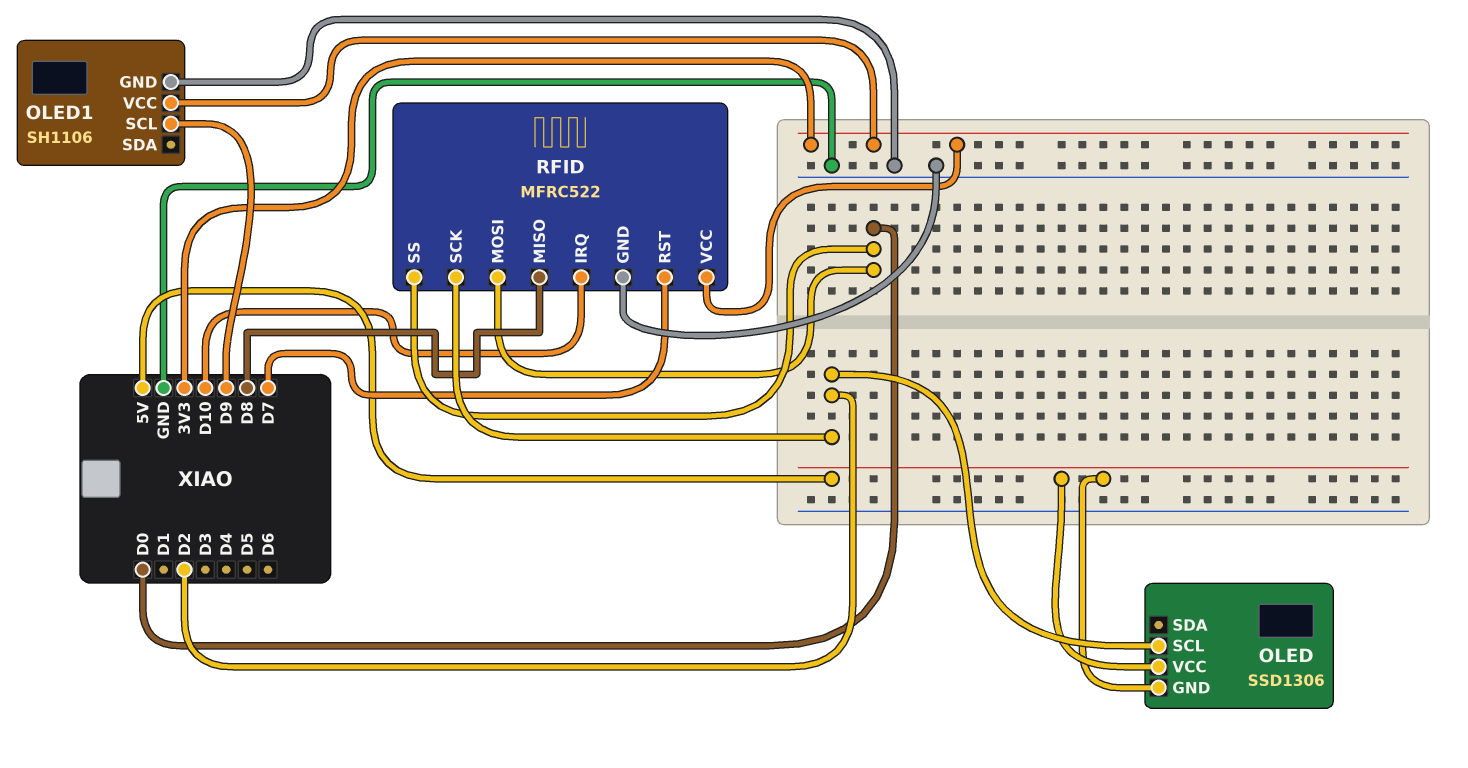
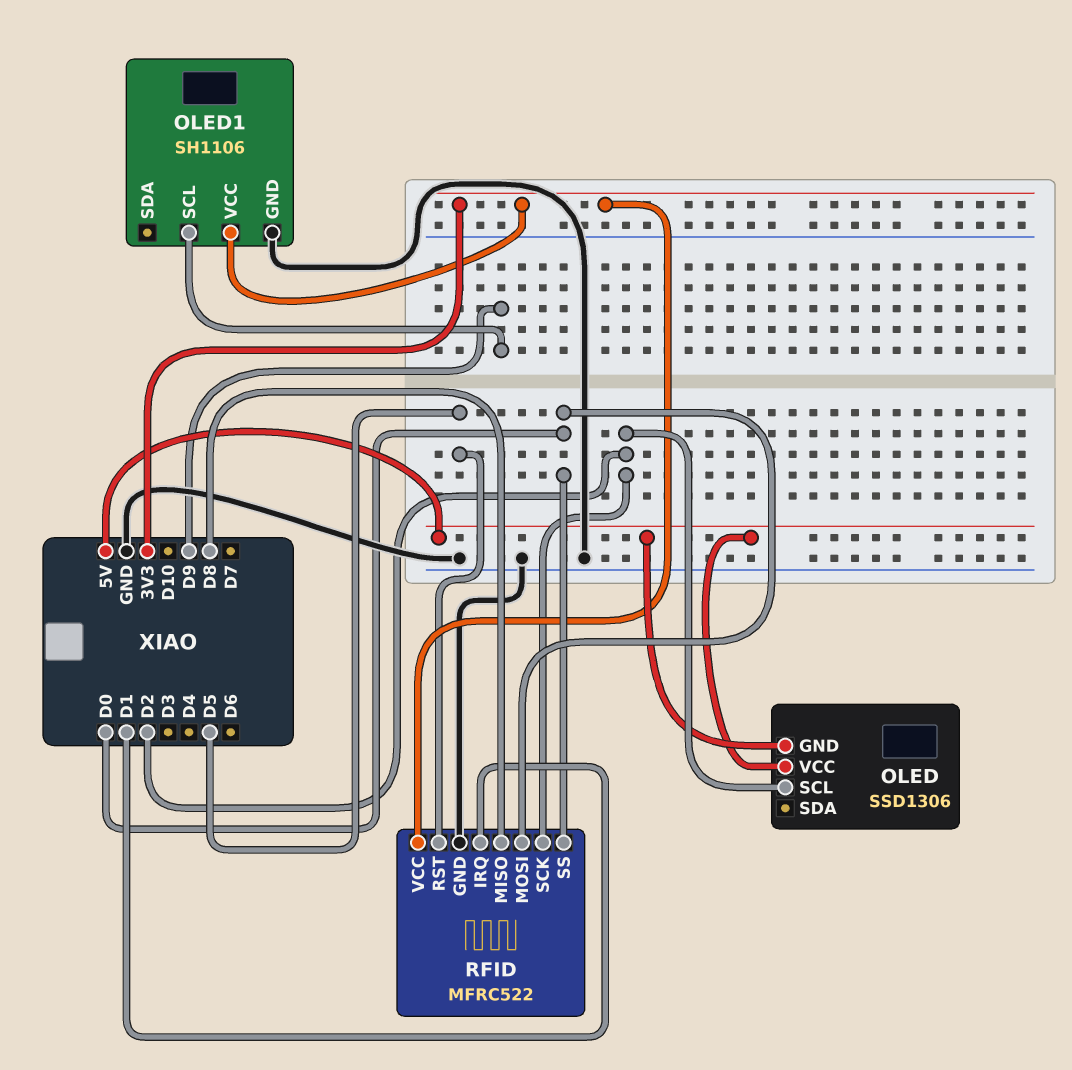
RFID pin IRQ: D10 -> D1
RFID pin RST: D7 -> D5

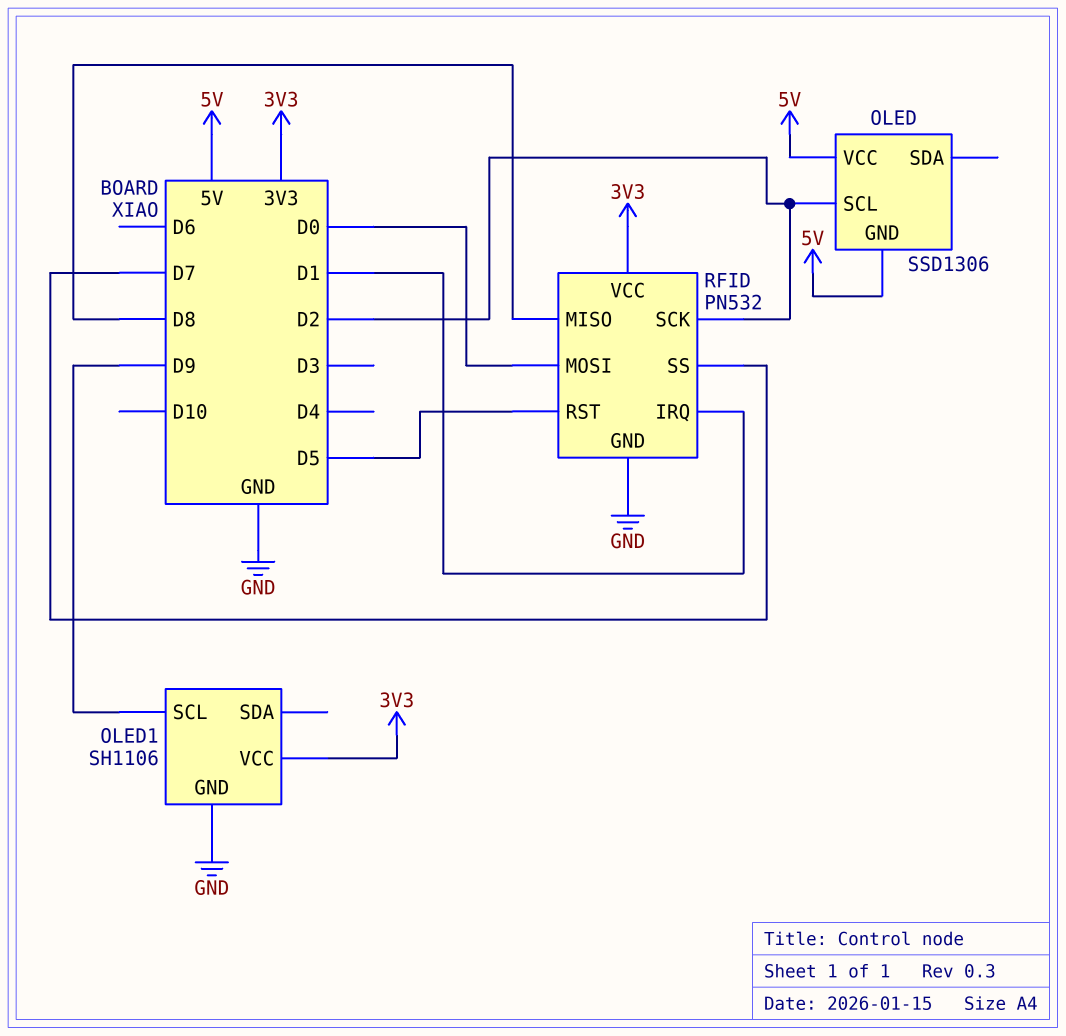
RFID: MFRC522 -> PN532
RFID pin SS: D0 -> D7

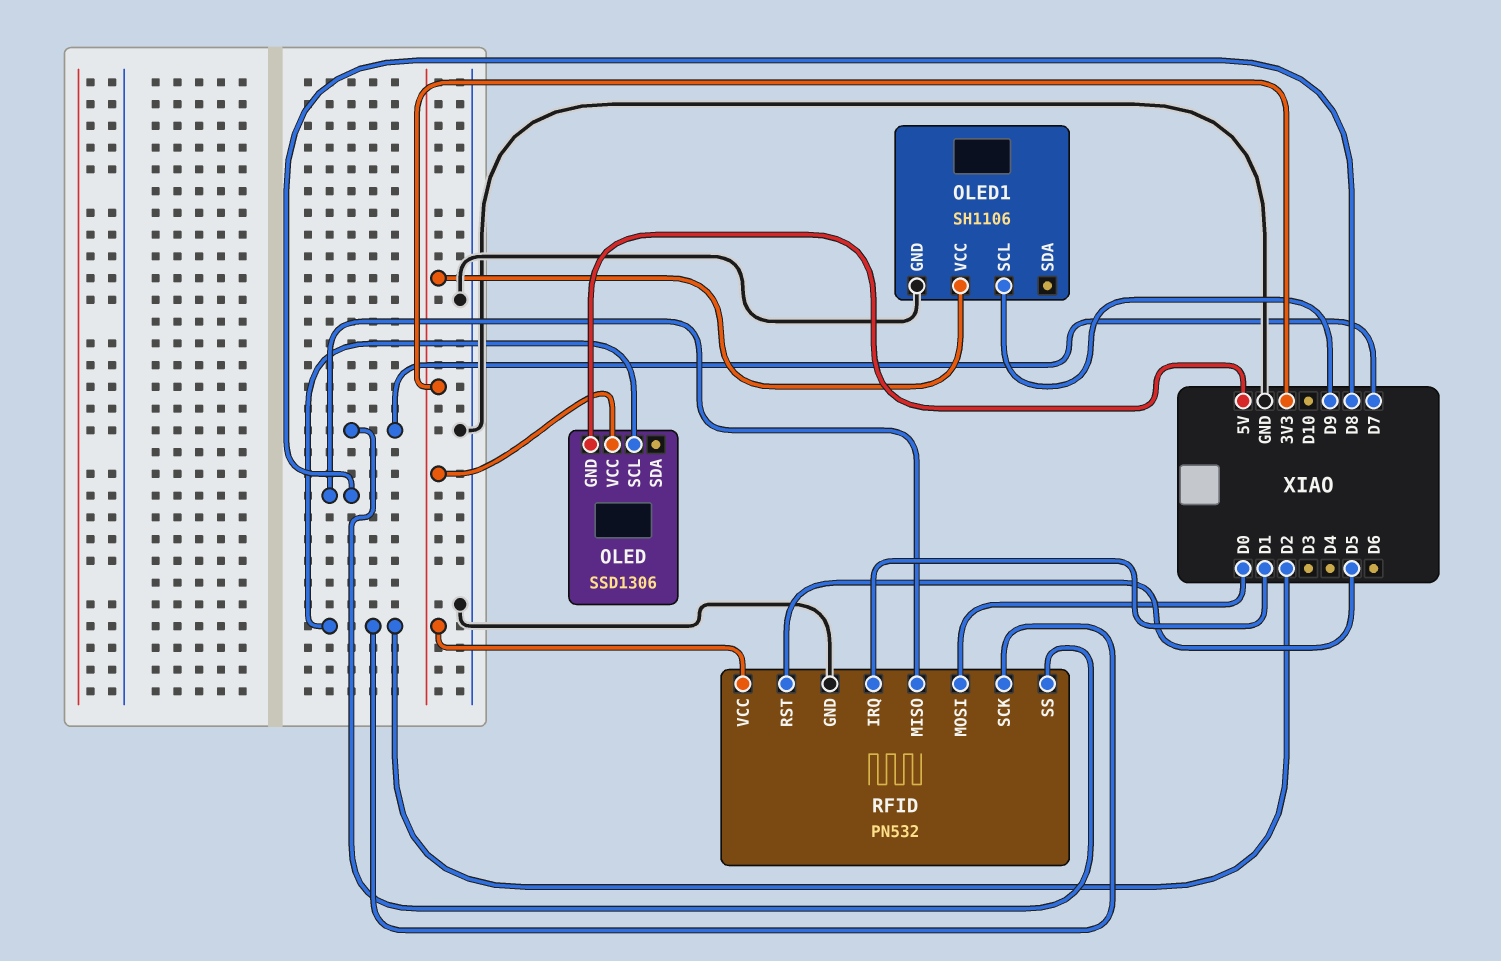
OLED pin VCC: 5V -> 3V3

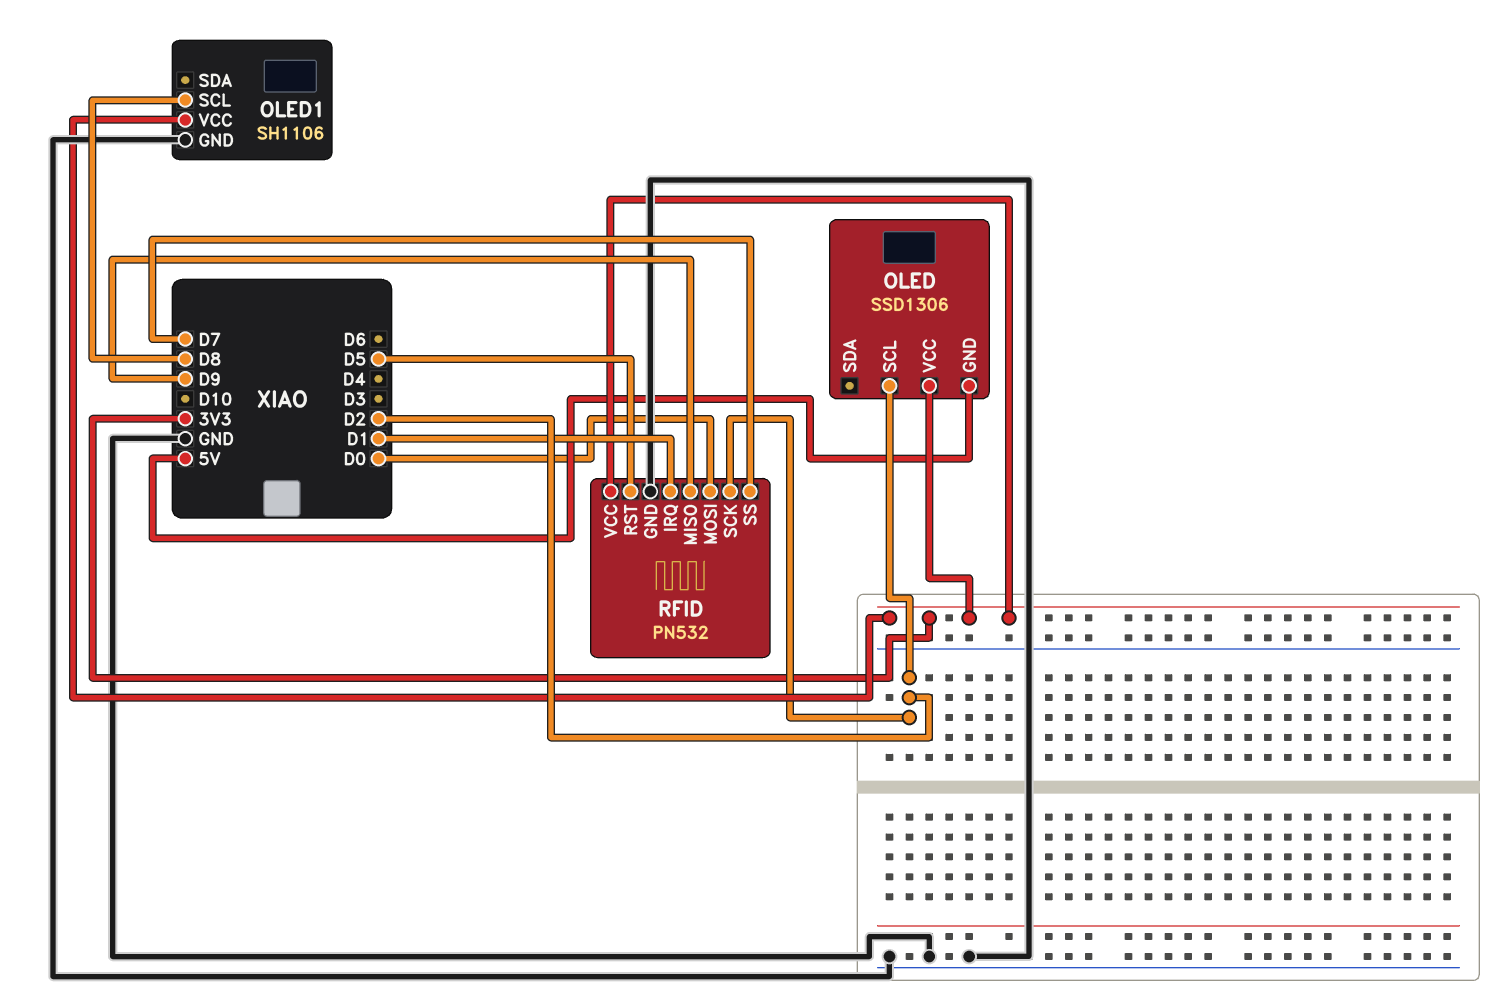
OLED1 pin SCL: D9 -> D8
RFID pin MISO: D8 -> D9

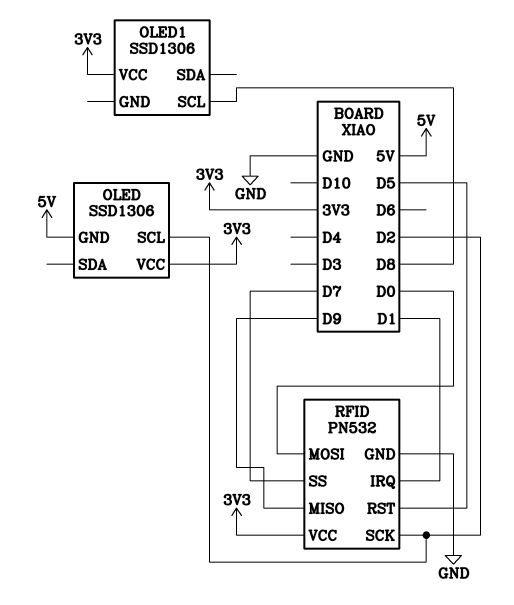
OLED1: SH1106 -> SSD1306
OLED1 pin GND: GND -> none

